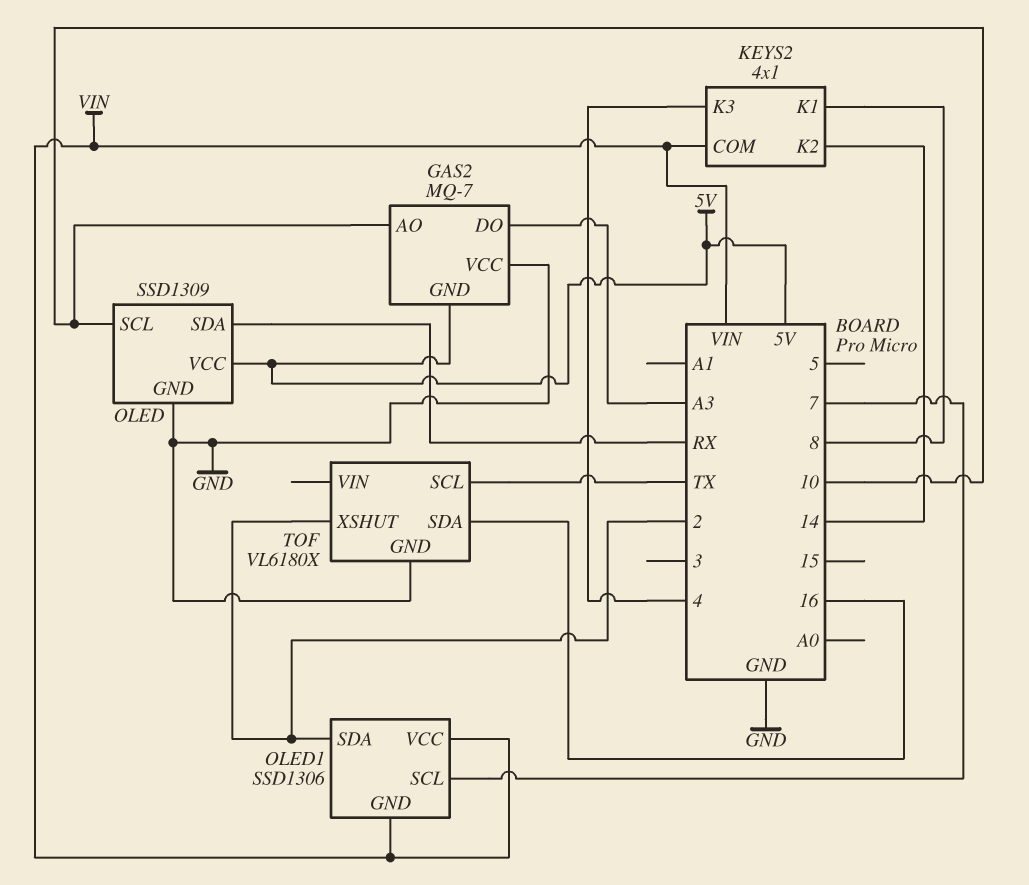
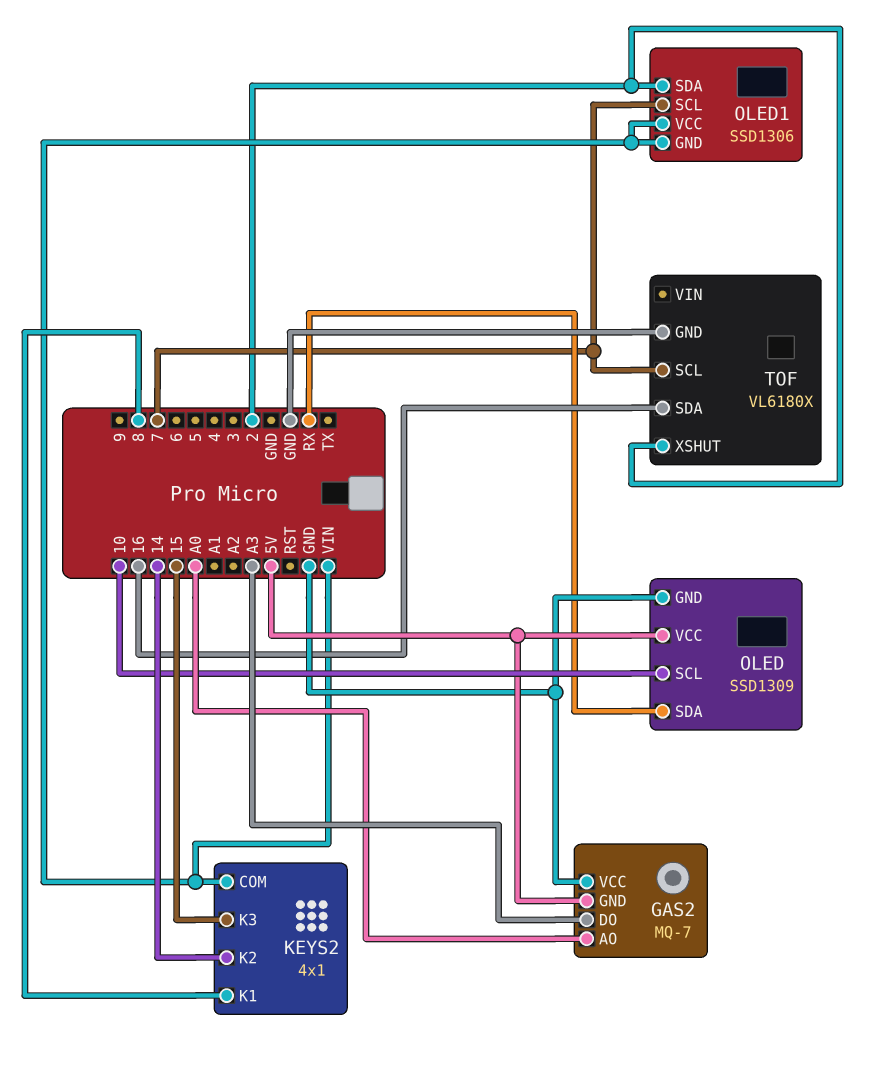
GAS2 pin AO: 10 -> A0
KEYS2 pin K3: 4 -> 15
TOF pin SCL: TX -> 7

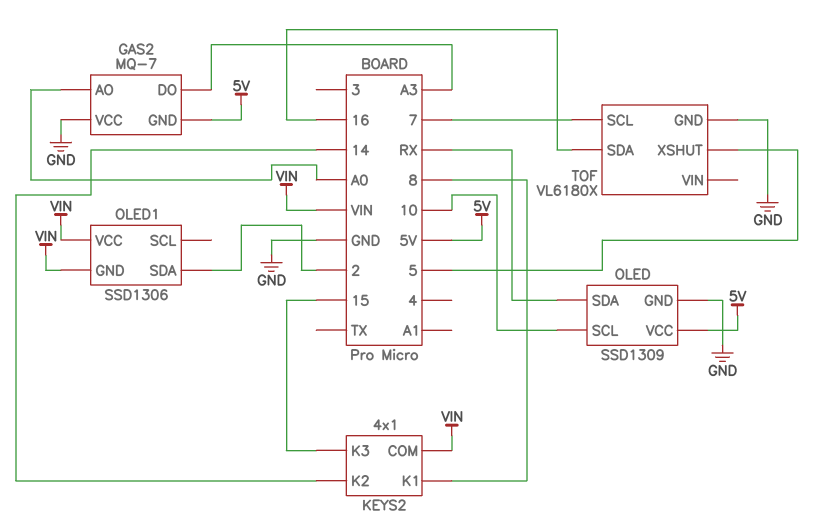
OLED1 pin SCL: 7 -> none
TOF pin XSHUT: 2 -> 5

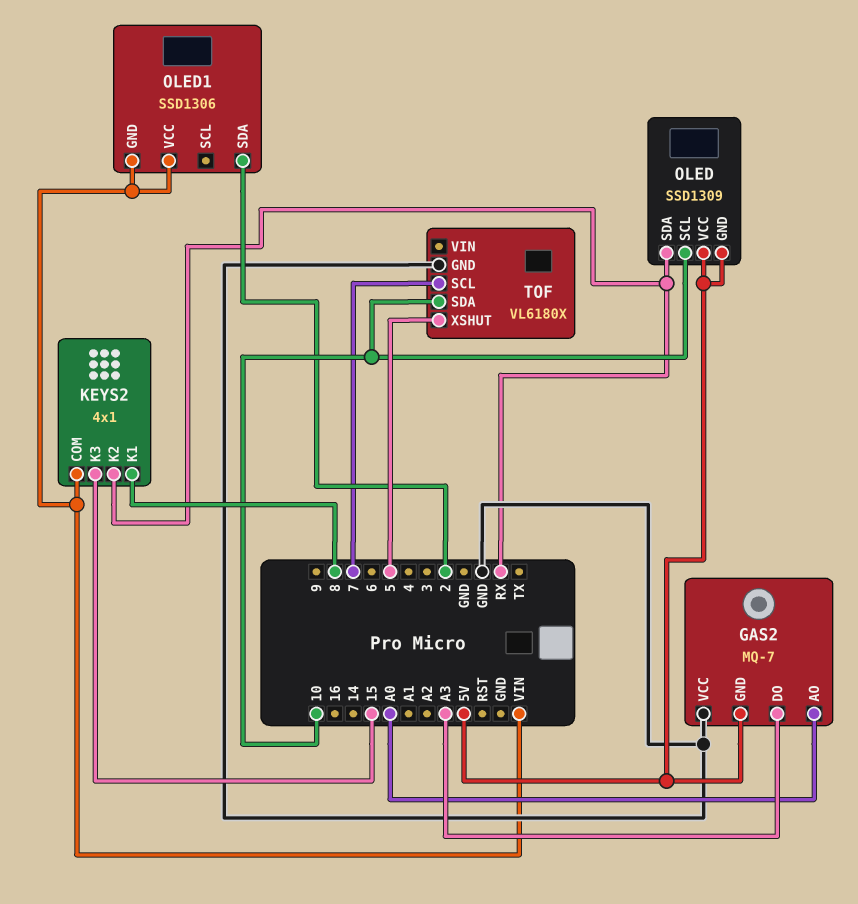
KEYS2 pin K2: 14 -> RX
OLED pin GND: GND -> 5V
TOF pin SDA: 16 -> 10

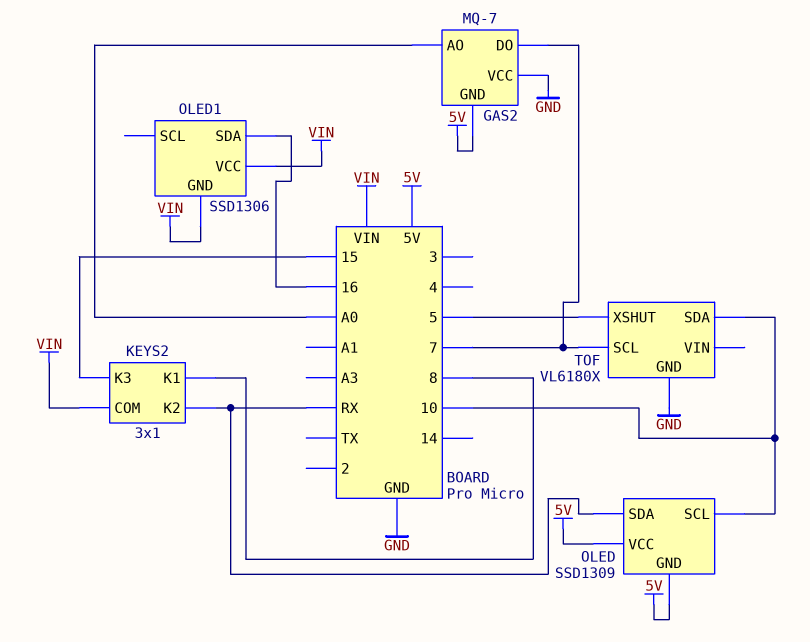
GAS2 pin DO: A3 -> 7
KEYS2: 4x1 -> 3x1
OLED1 pin SDA: 2 -> 16

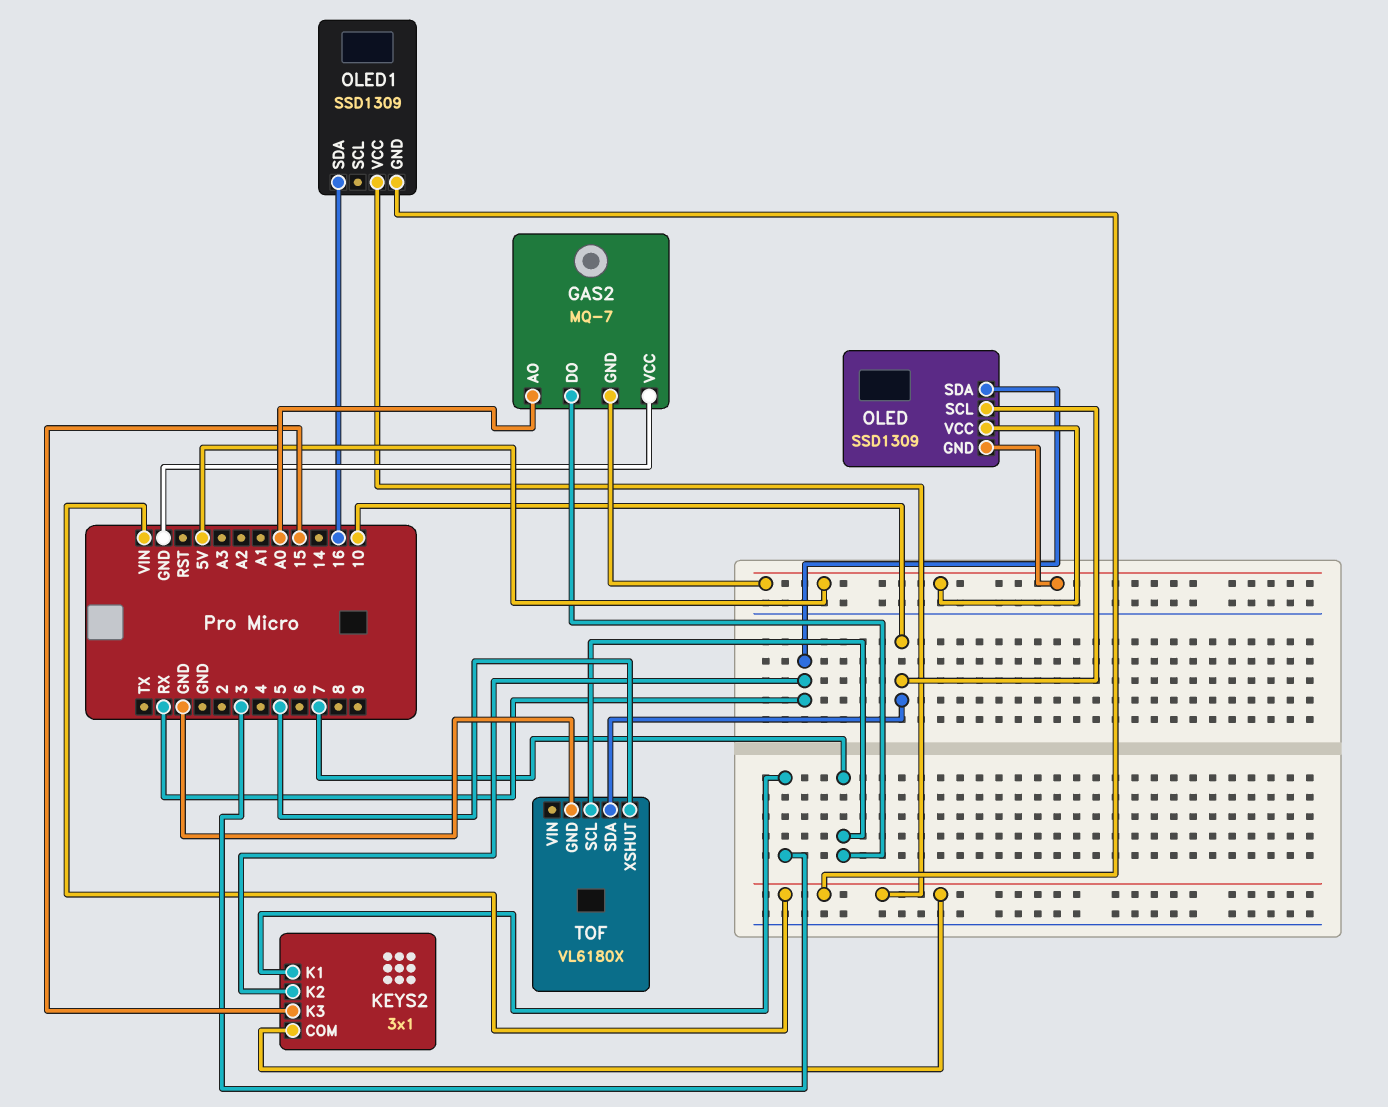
KEYS2 pin K1: 8 -> 3
OLED1: SSD1306 -> SSD1309

